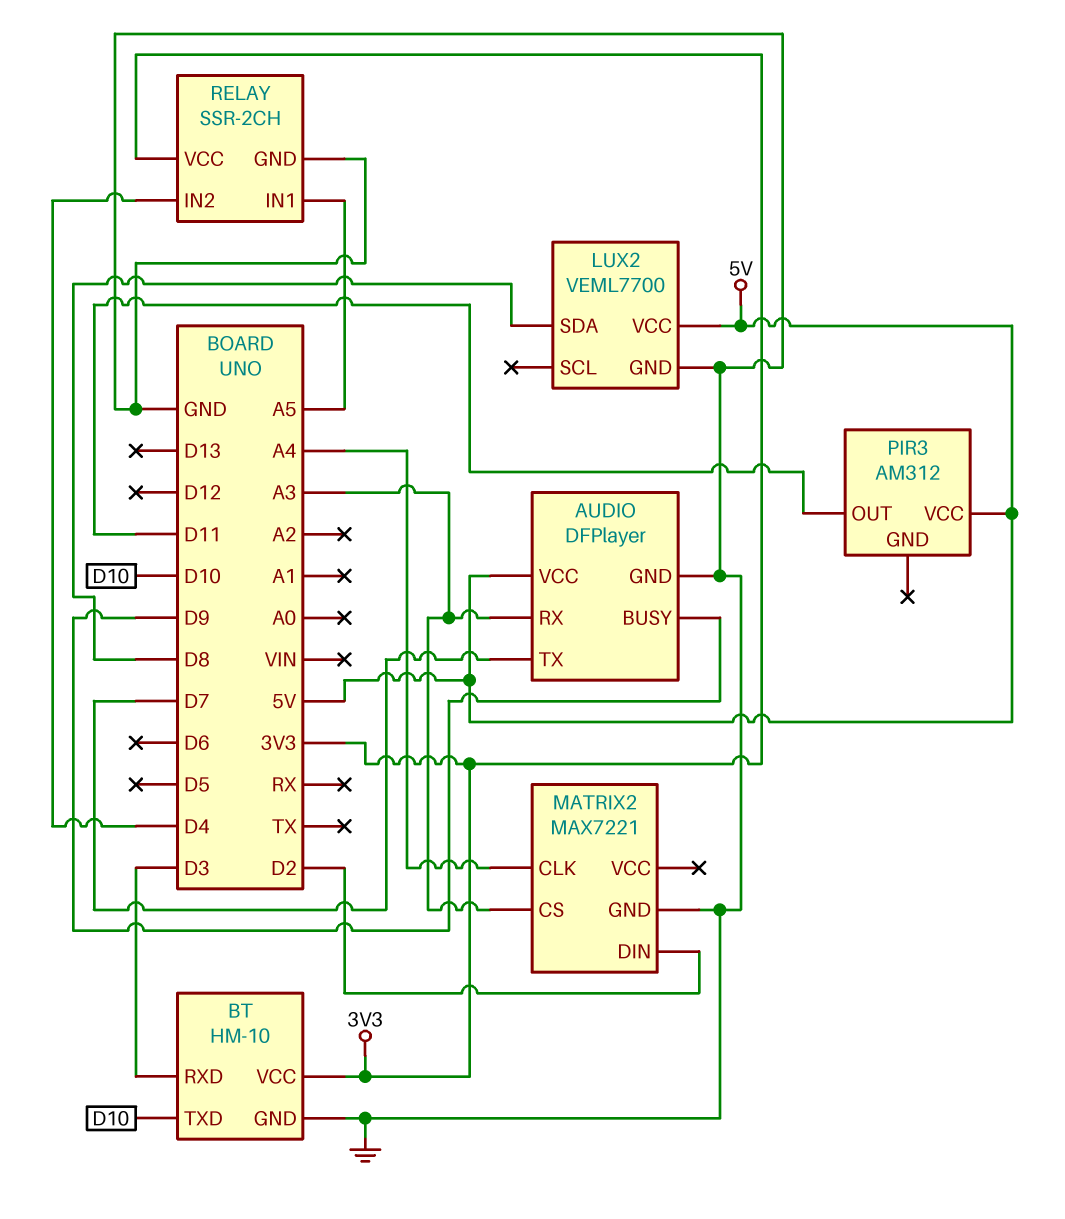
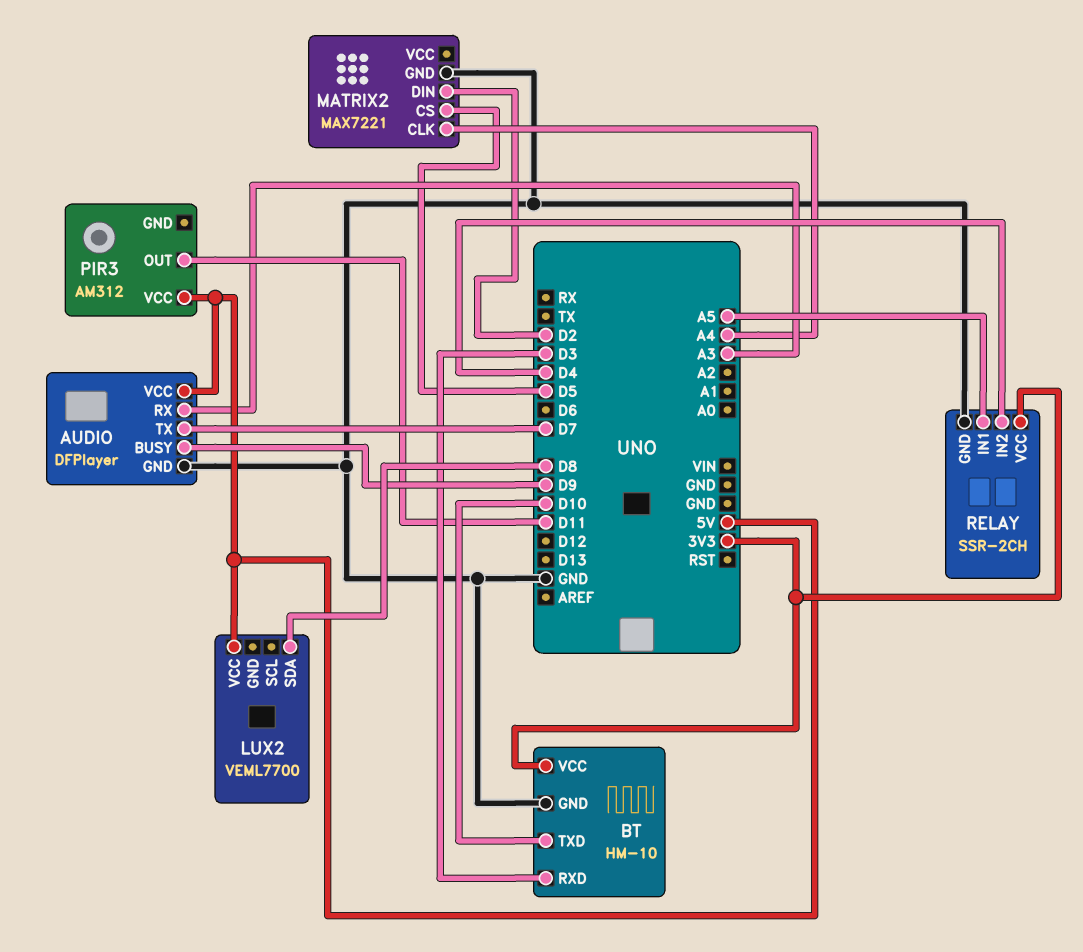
LUX2 pin GND: GND -> none
MATRIX2 pin CS: A3 -> D5

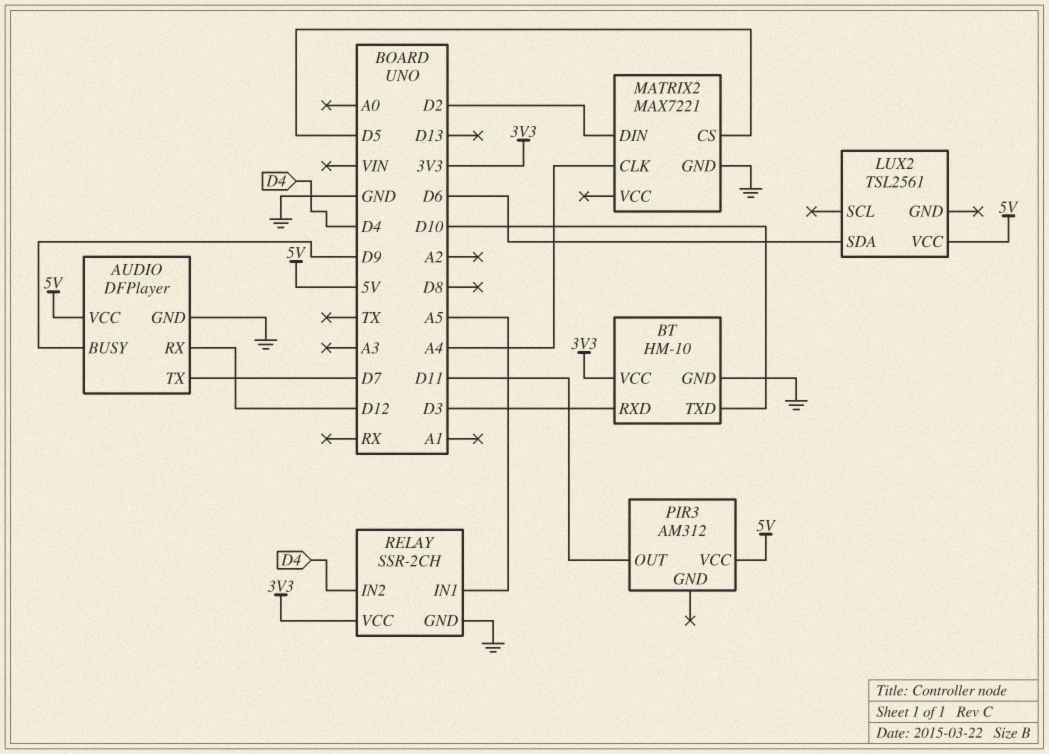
AUDIO pin RX: A3 -> D12
LUX2: VEML7700 -> TSL2561
LUX2 pin SDA: D8 -> D6

